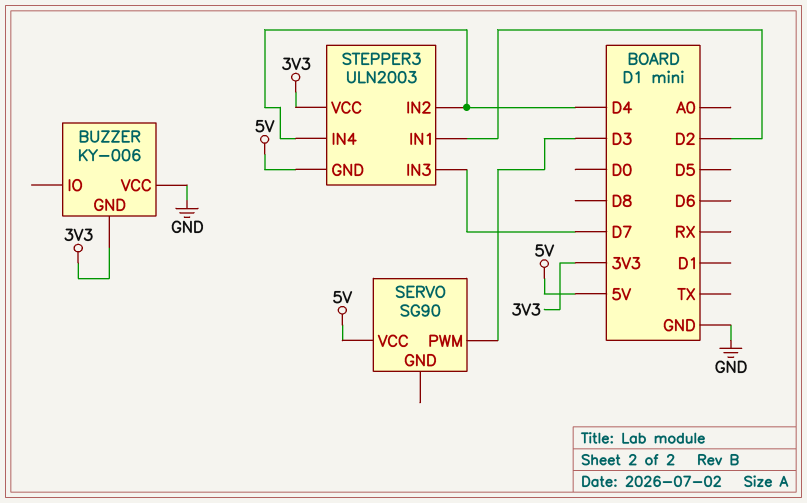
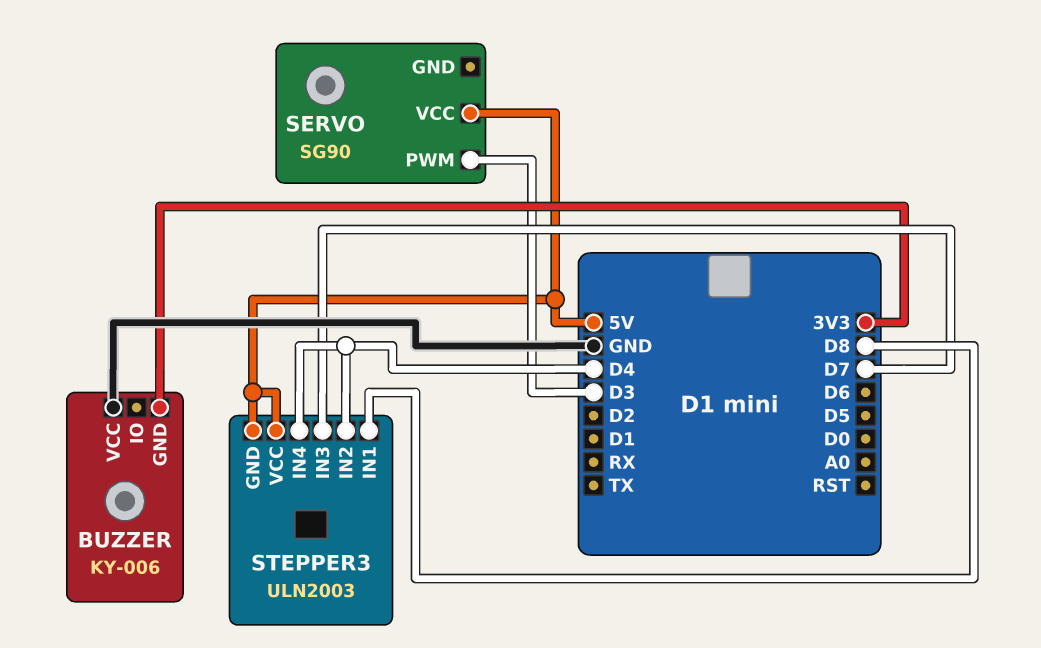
STEPPER3 pin IN1: D2 -> D8
STEPPER3 pin VCC: 3V3 -> 5V

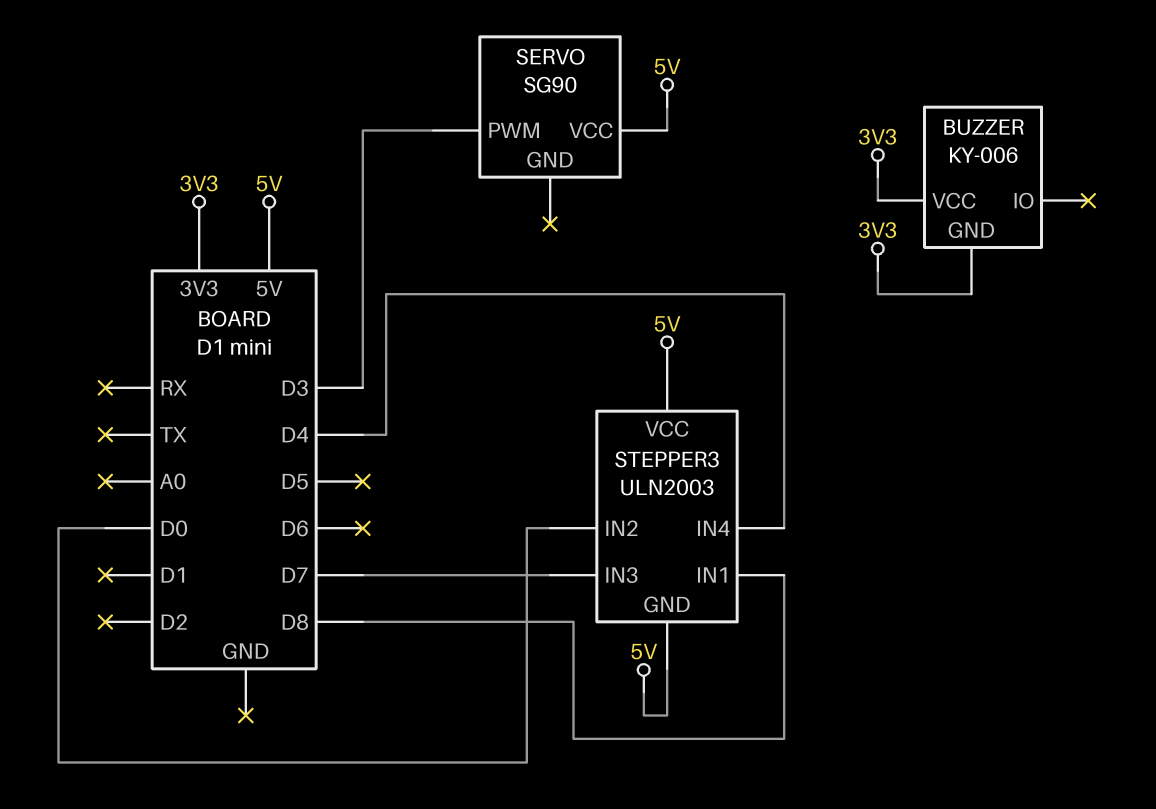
BUZZER pin VCC: GND -> 3V3
STEPPER3 pin IN2: D4 -> D0

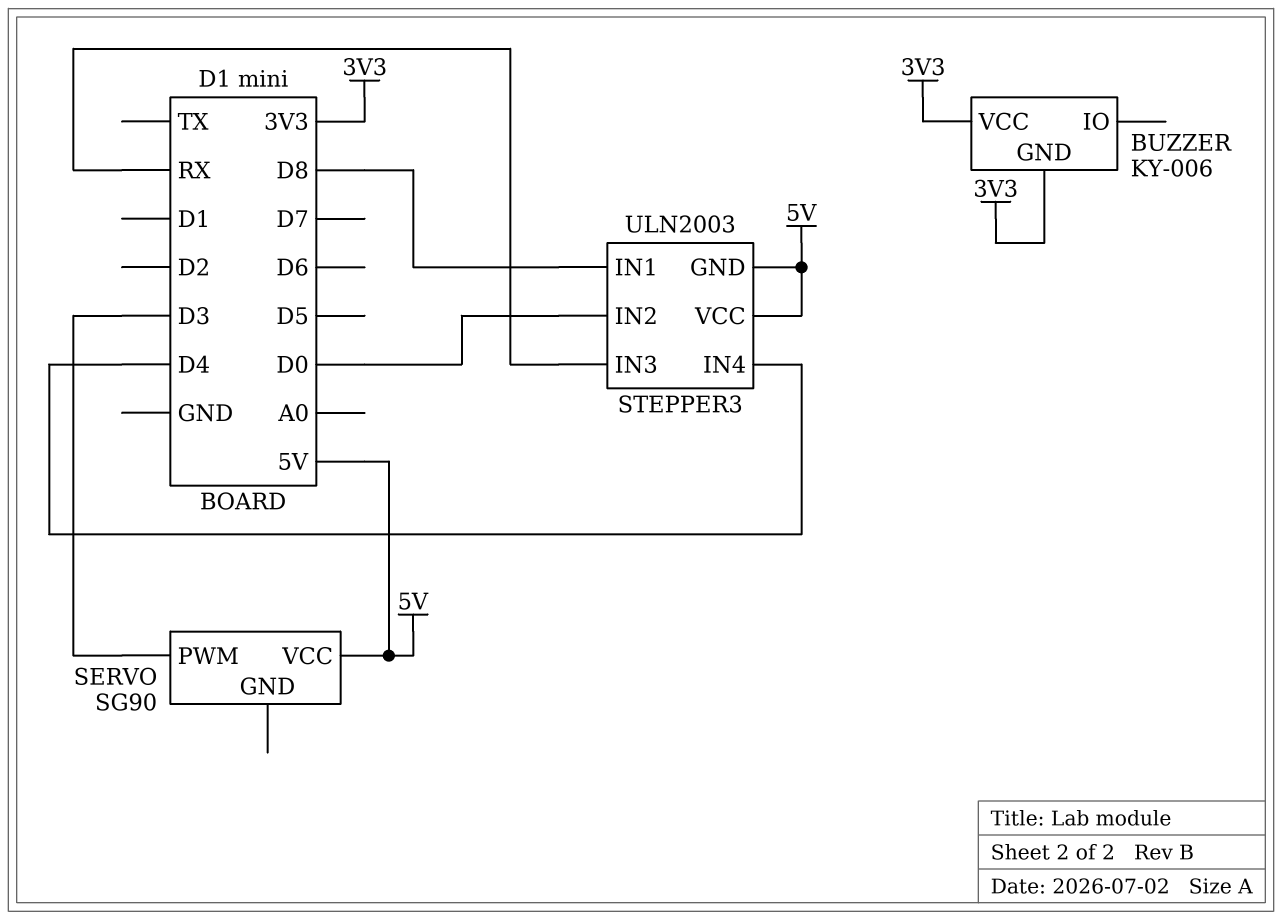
STEPPER3 pin IN3: D7 -> RX

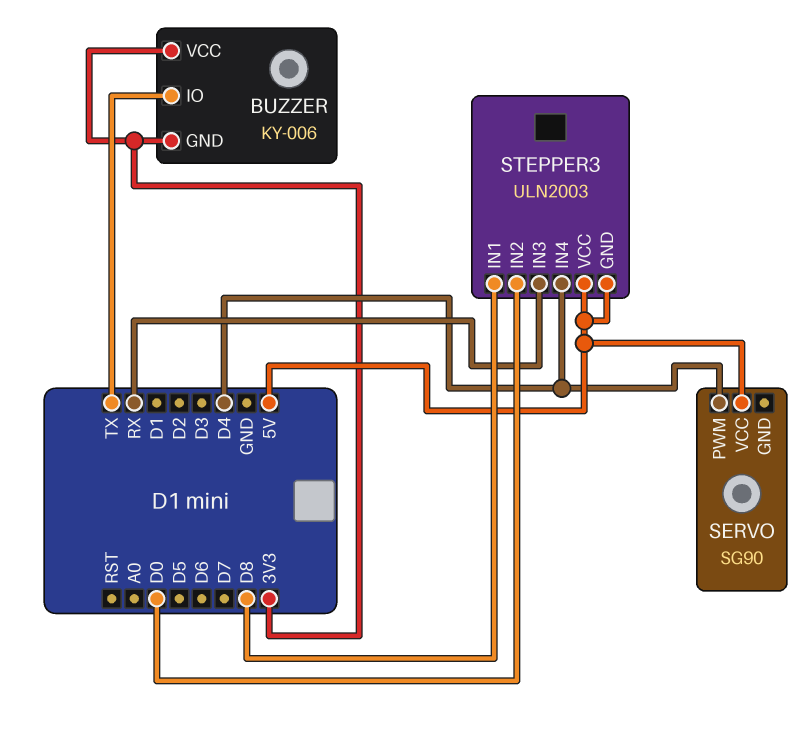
BUZZER pin IO: none -> TX
SERVO pin PWM: D3 -> D4

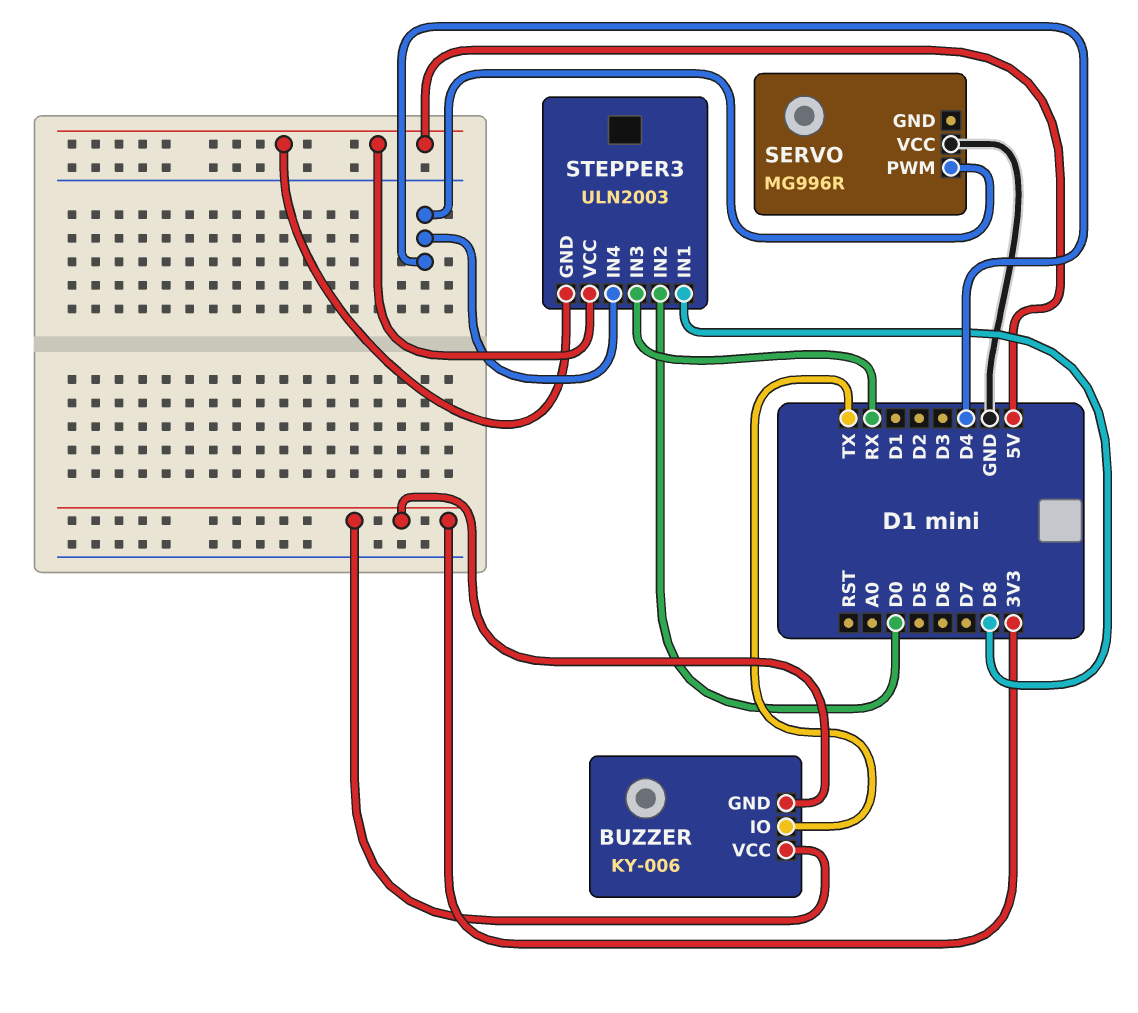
SERVO: SG90 -> MG996R
SERVO pin VCC: 5V -> GND

